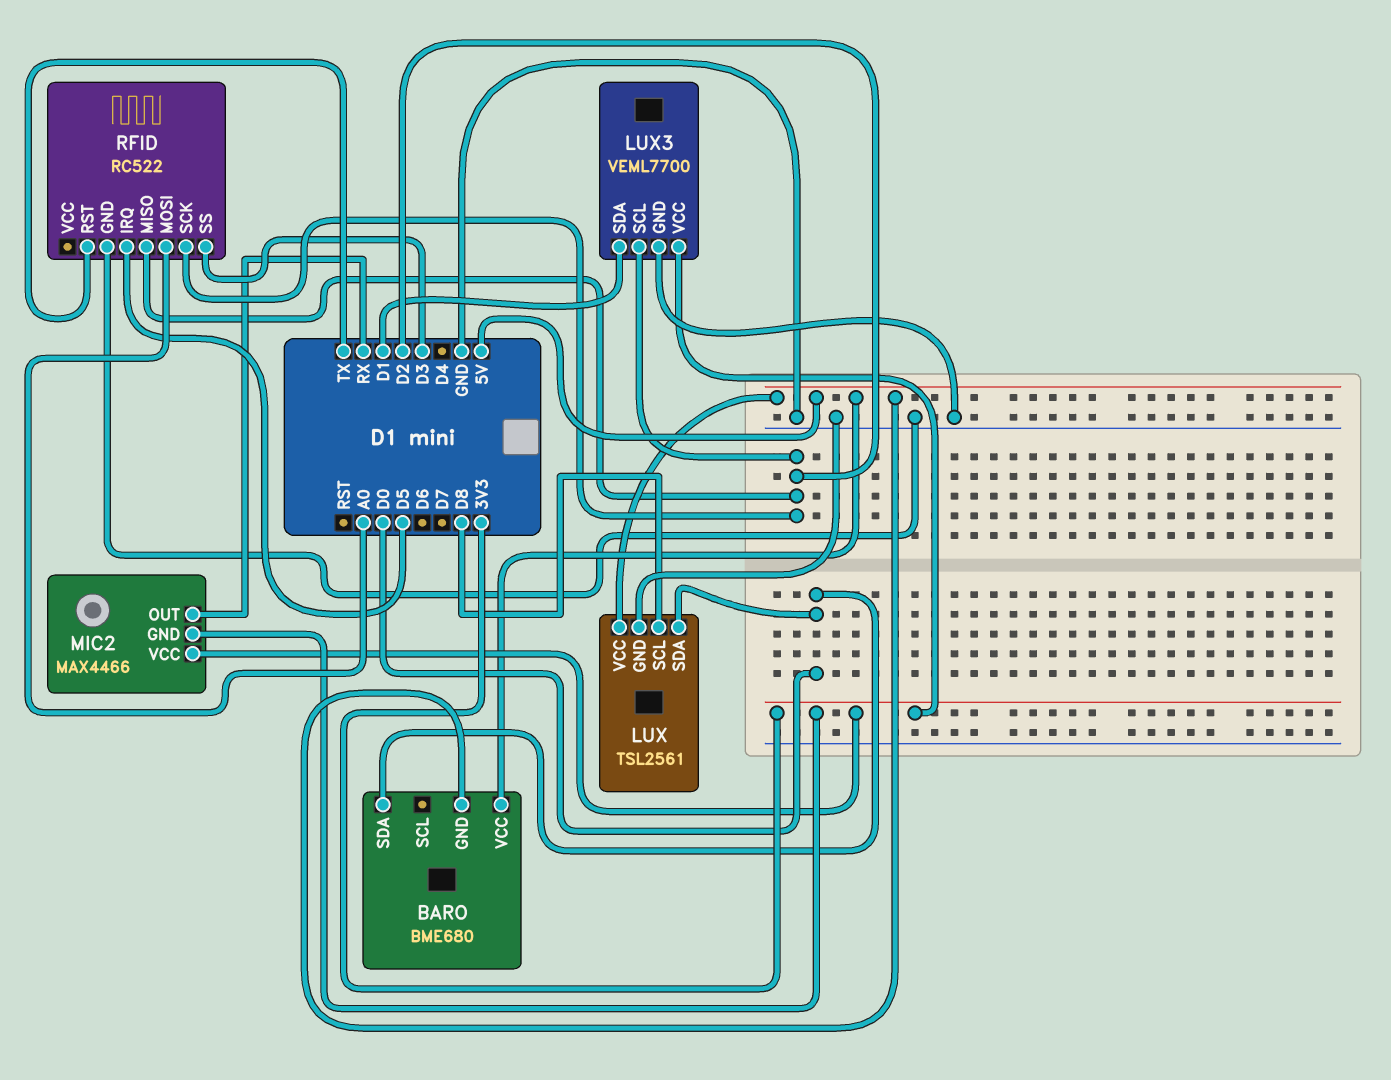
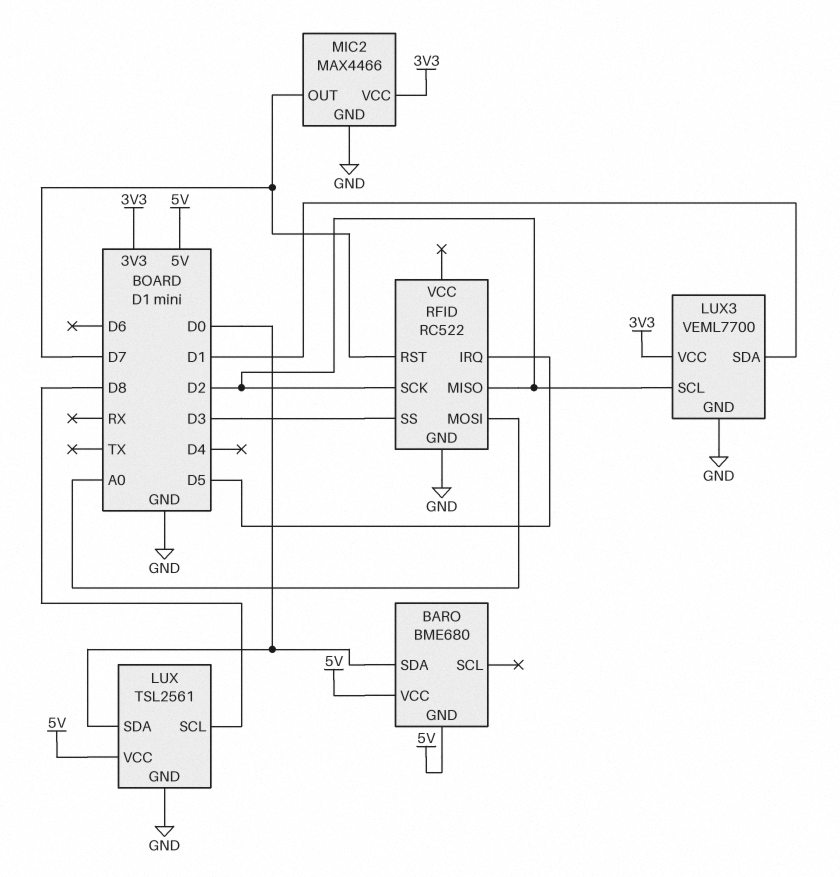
MIC2 pin GND: 3V3 -> GND
MIC2 pin OUT: RX -> D7
RFID pin RST: TX -> D7

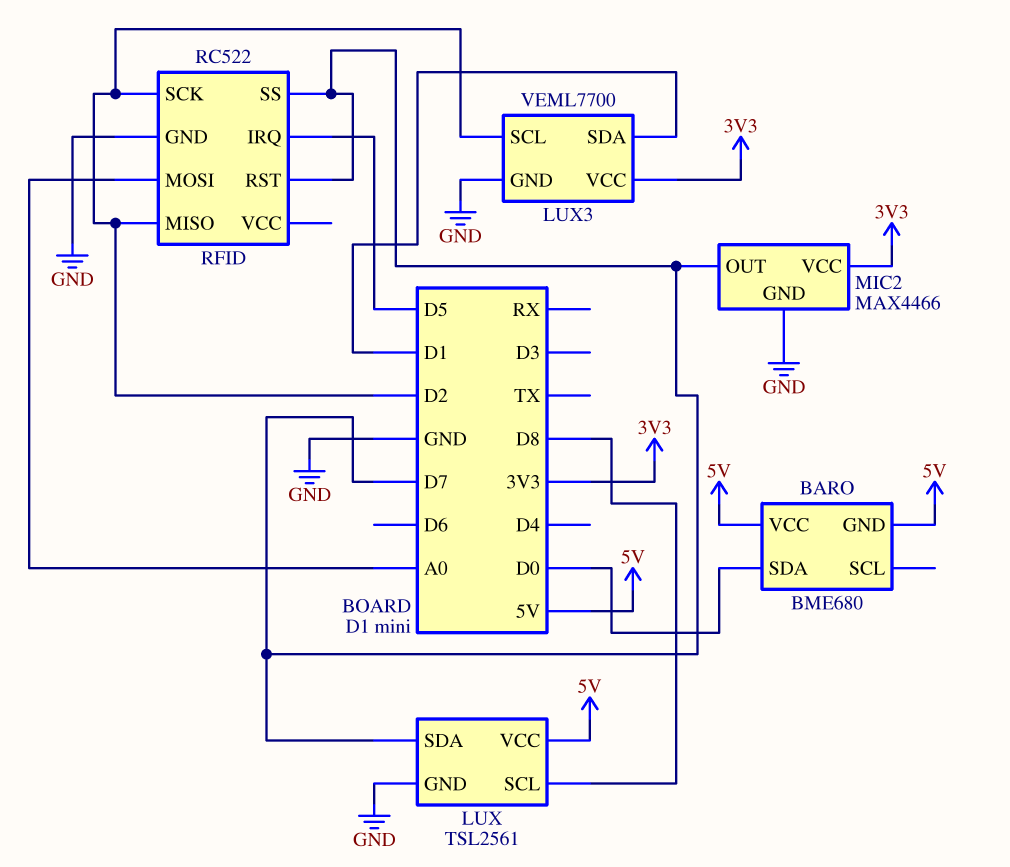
LUX pin SDA: D0 -> D7
RFID pin SS: D3 -> D7

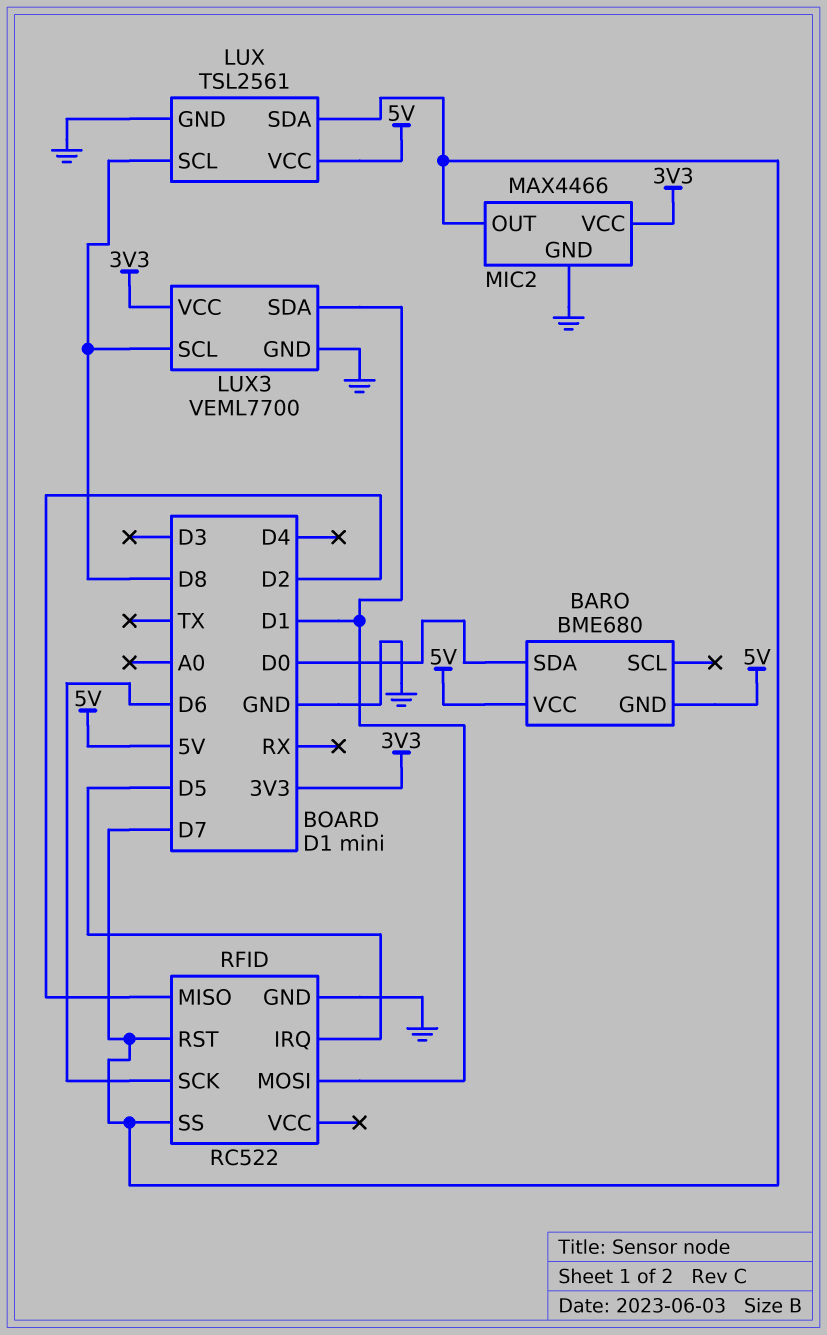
LUX3 pin SCL: D2 -> D8
RFID pin MOSI: A0 -> D1
RFID pin SCK: D2 -> D6

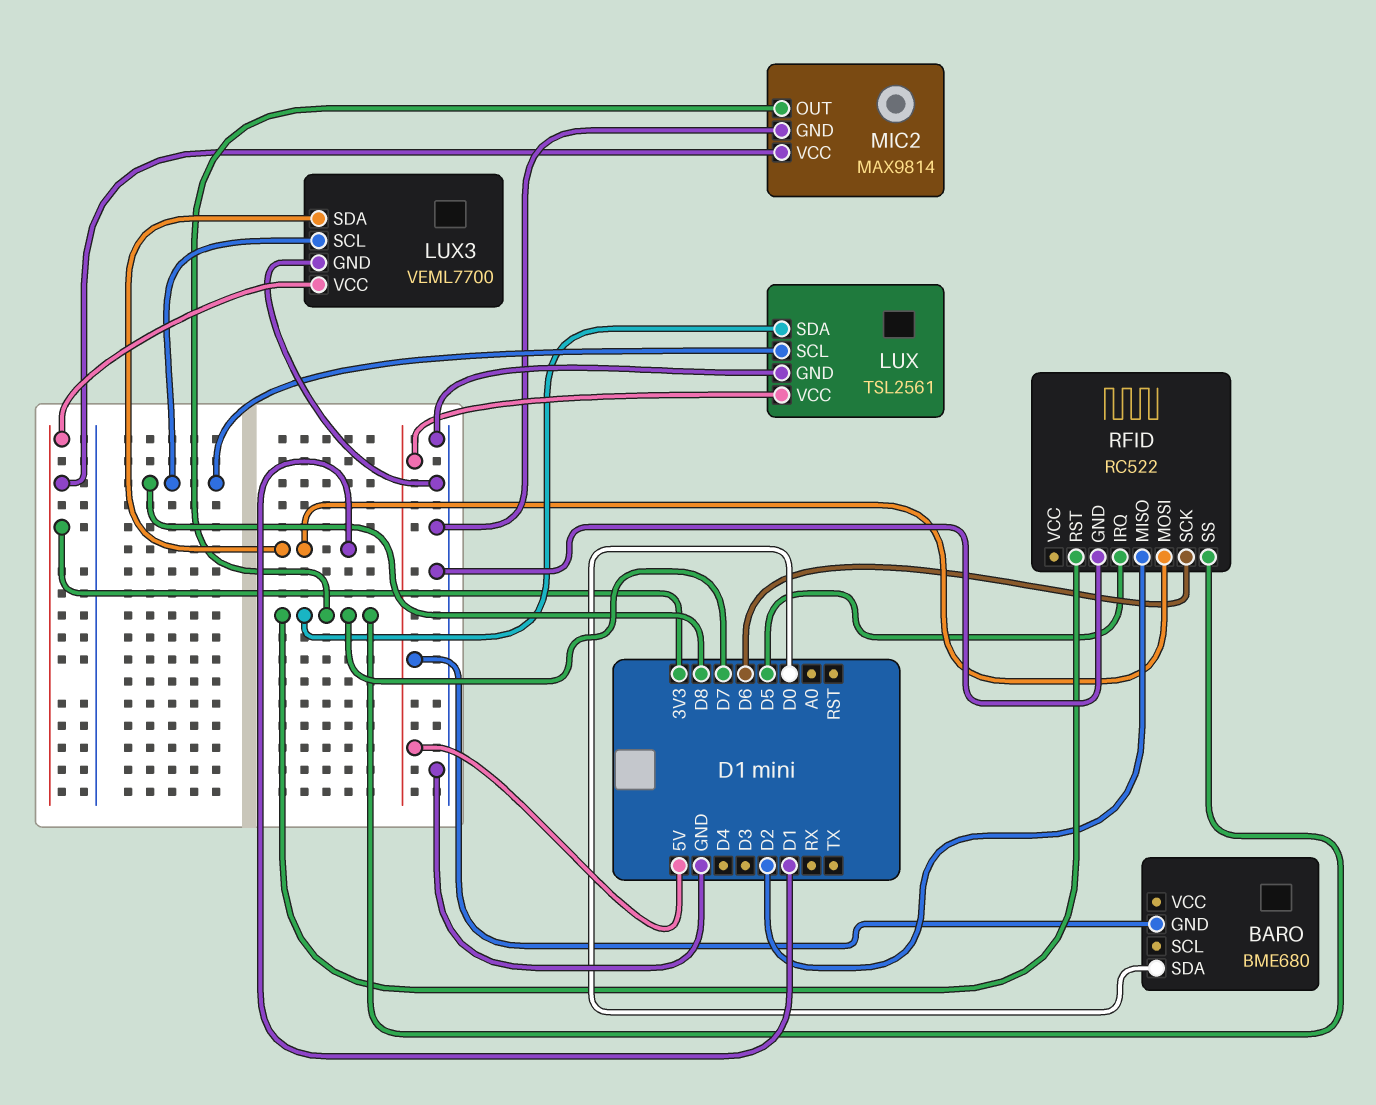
BARO pin VCC: 5V -> none
MIC2: MAX4466 -> MAX9814

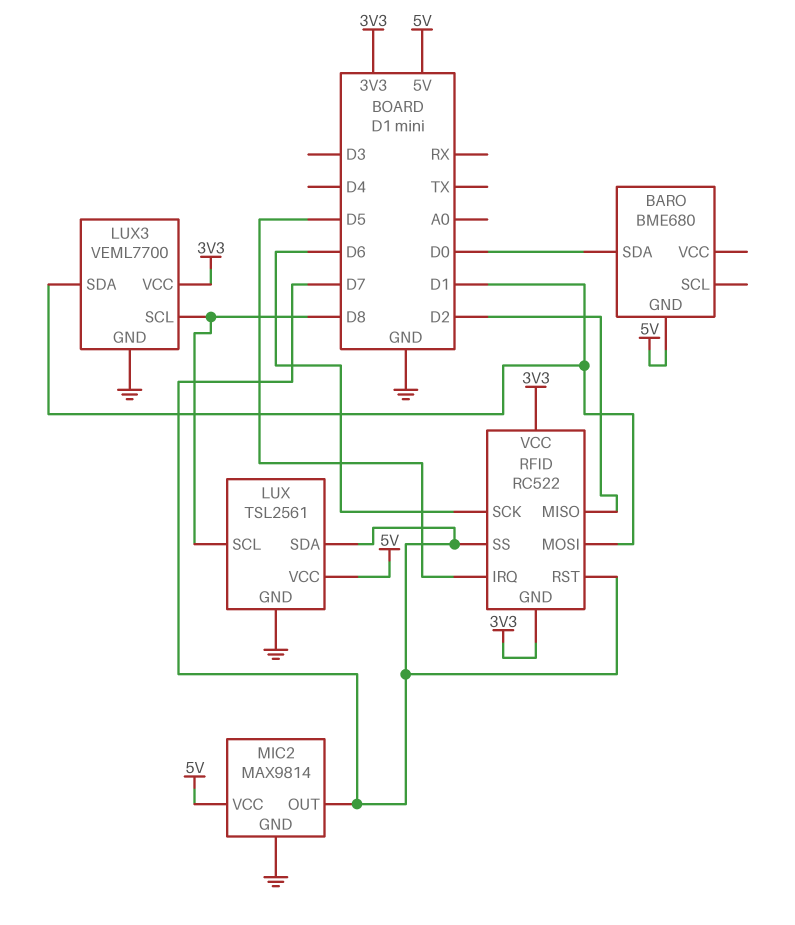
MIC2 pin VCC: 3V3 -> 5V
RFID pin GND: GND -> 3V3
RFID pin VCC: none -> 3V3

